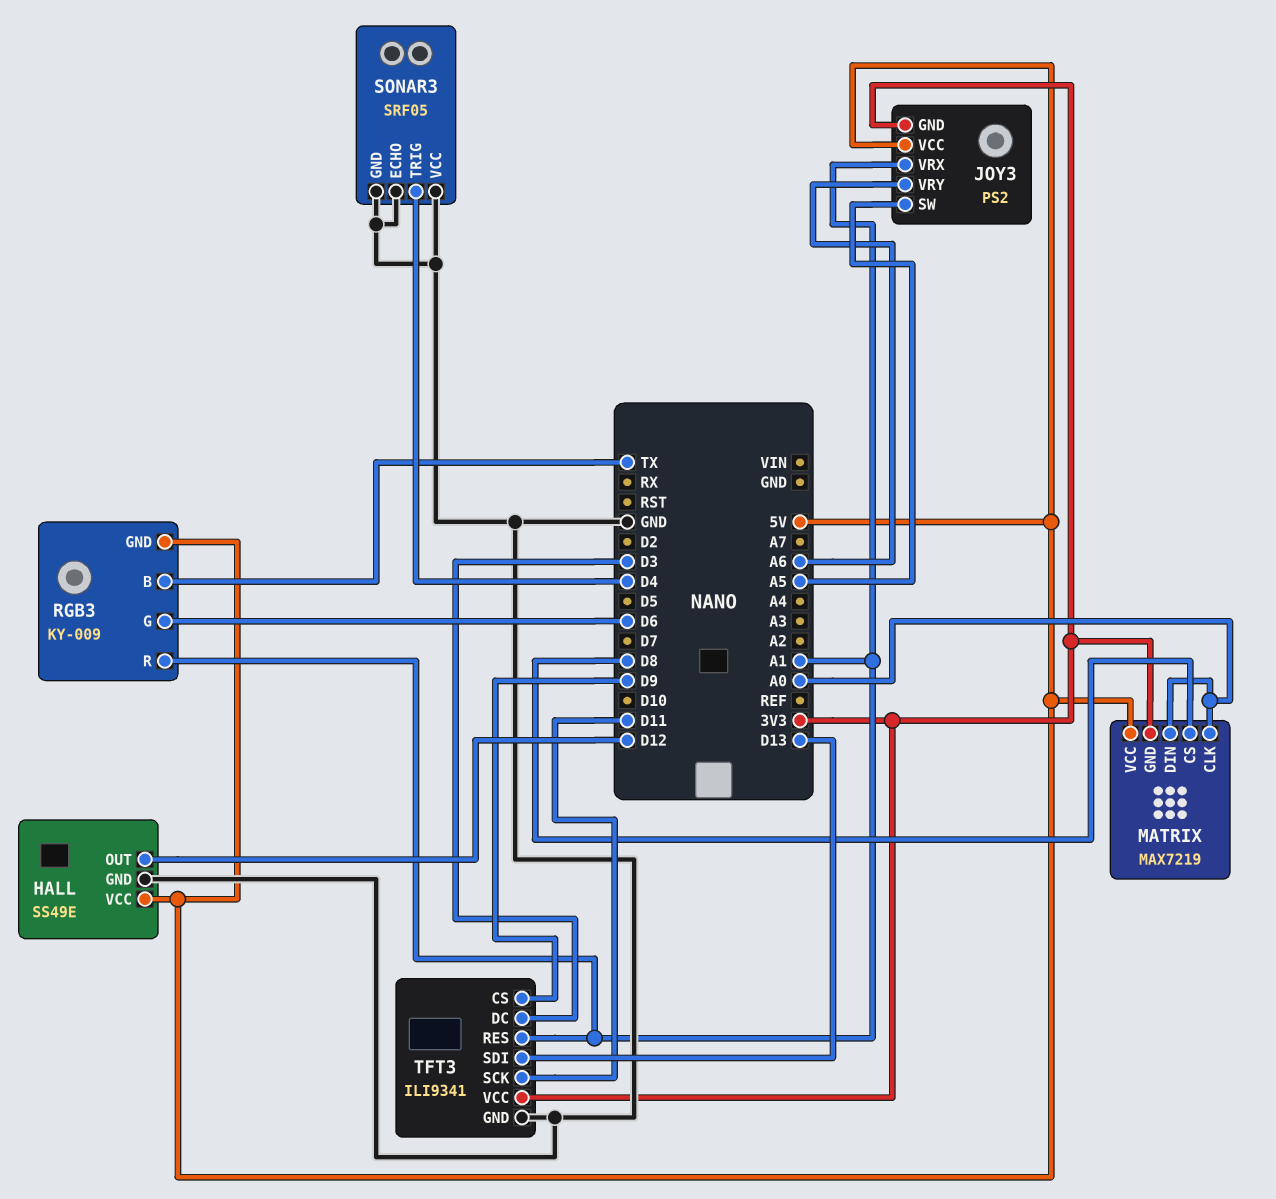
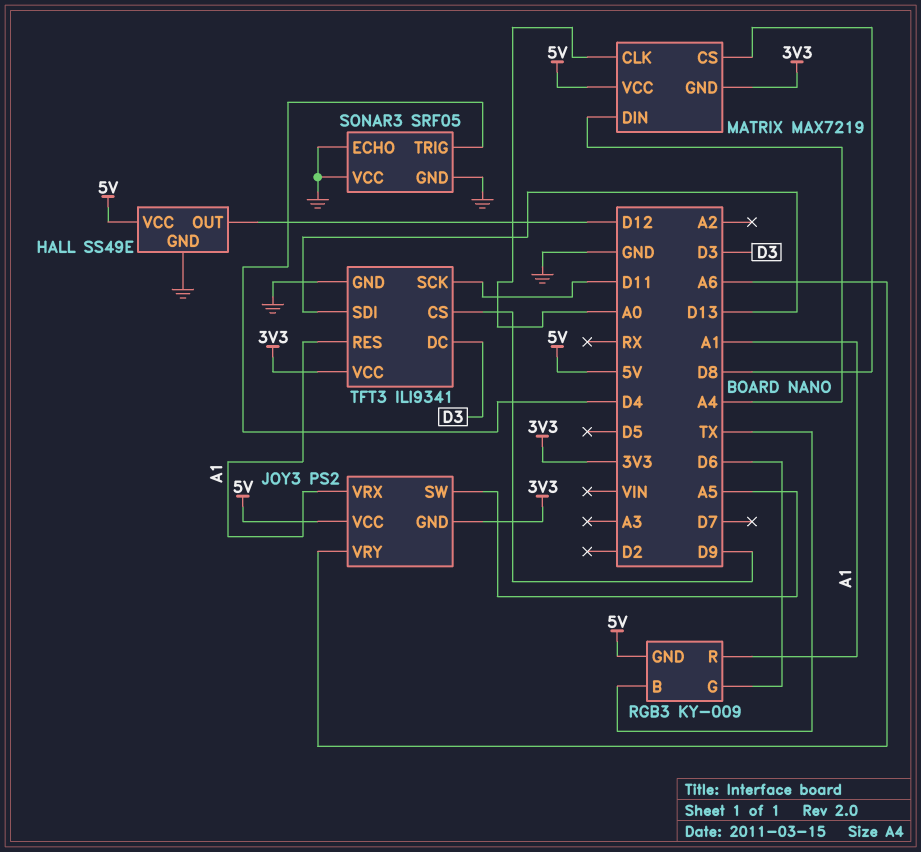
MATRIX pin DIN: A0 -> A4

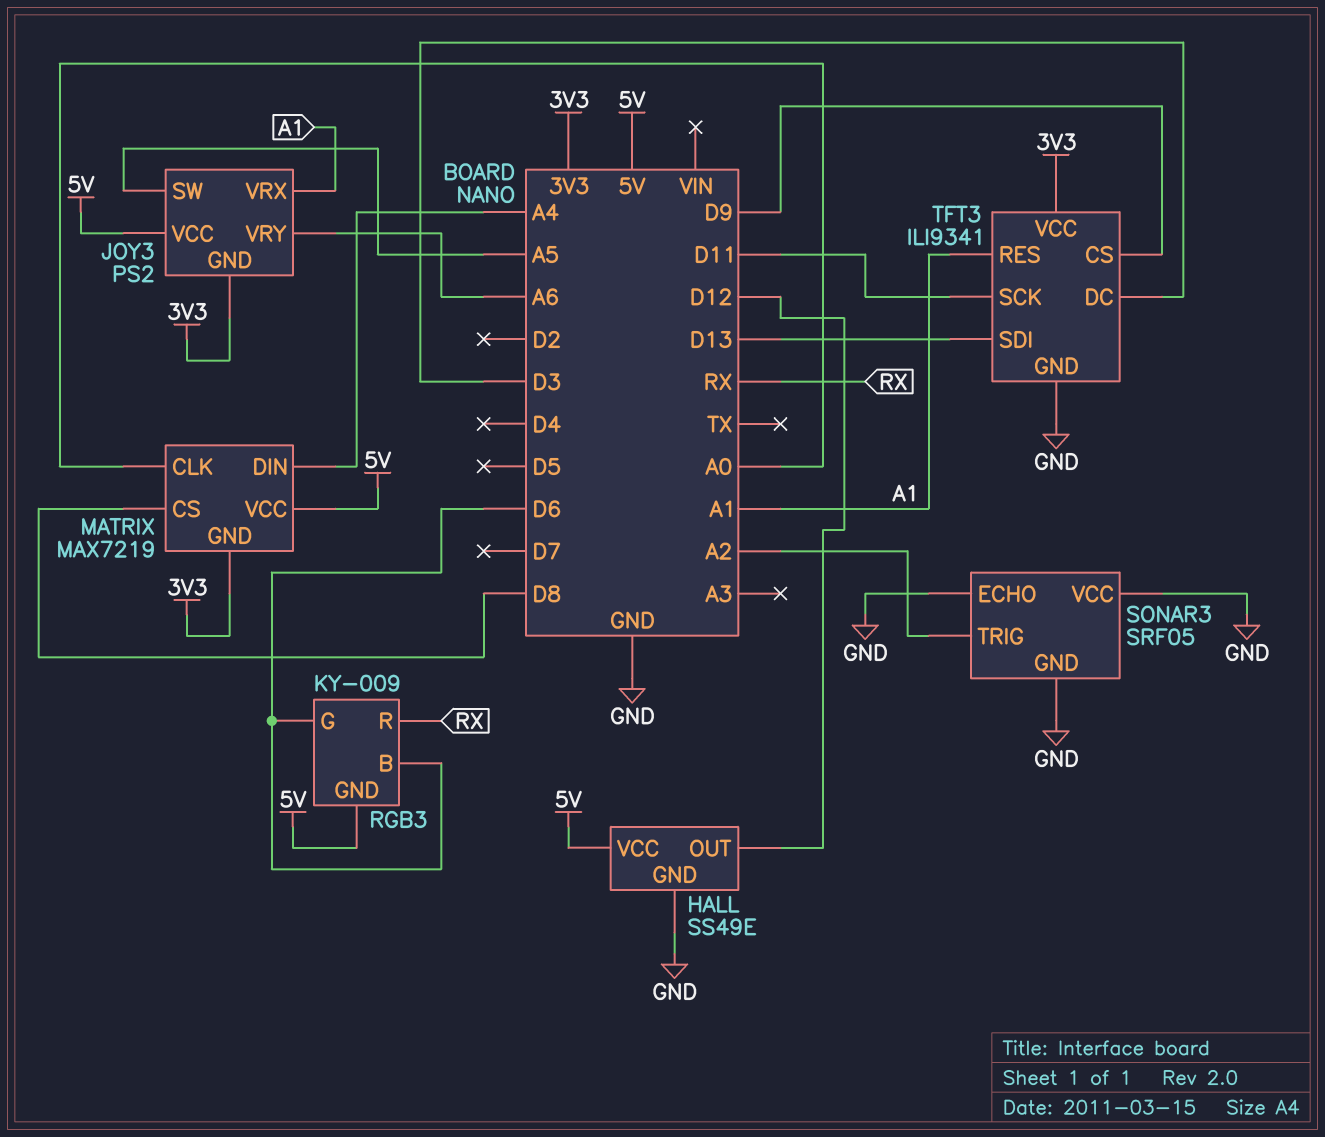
RGB3 pin B: TX -> D6
RGB3 pin R: A1 -> RX
SONAR3 pin TRIG: D4 -> A2

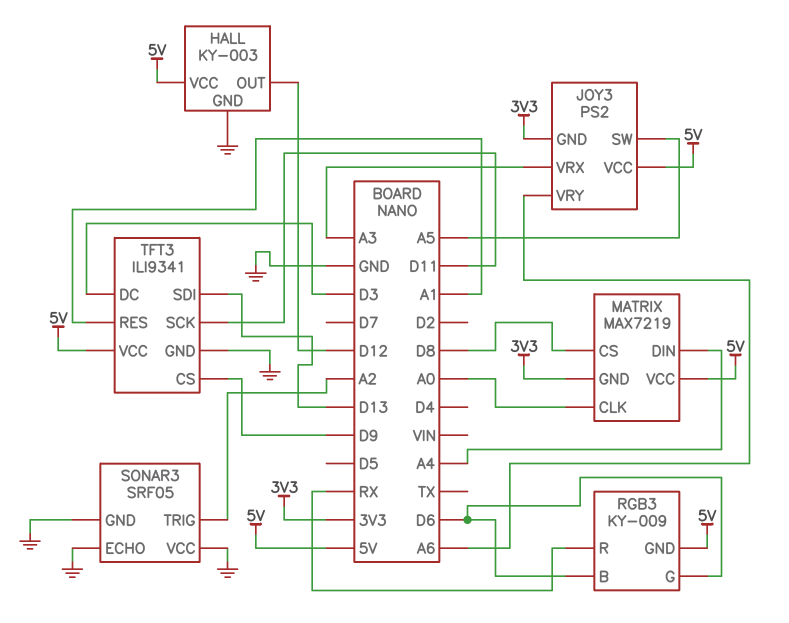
HALL: SS49E -> KY-003
JOY3 pin VRX: A1 -> A3
TFT3 pin VCC: 3V3 -> 5V

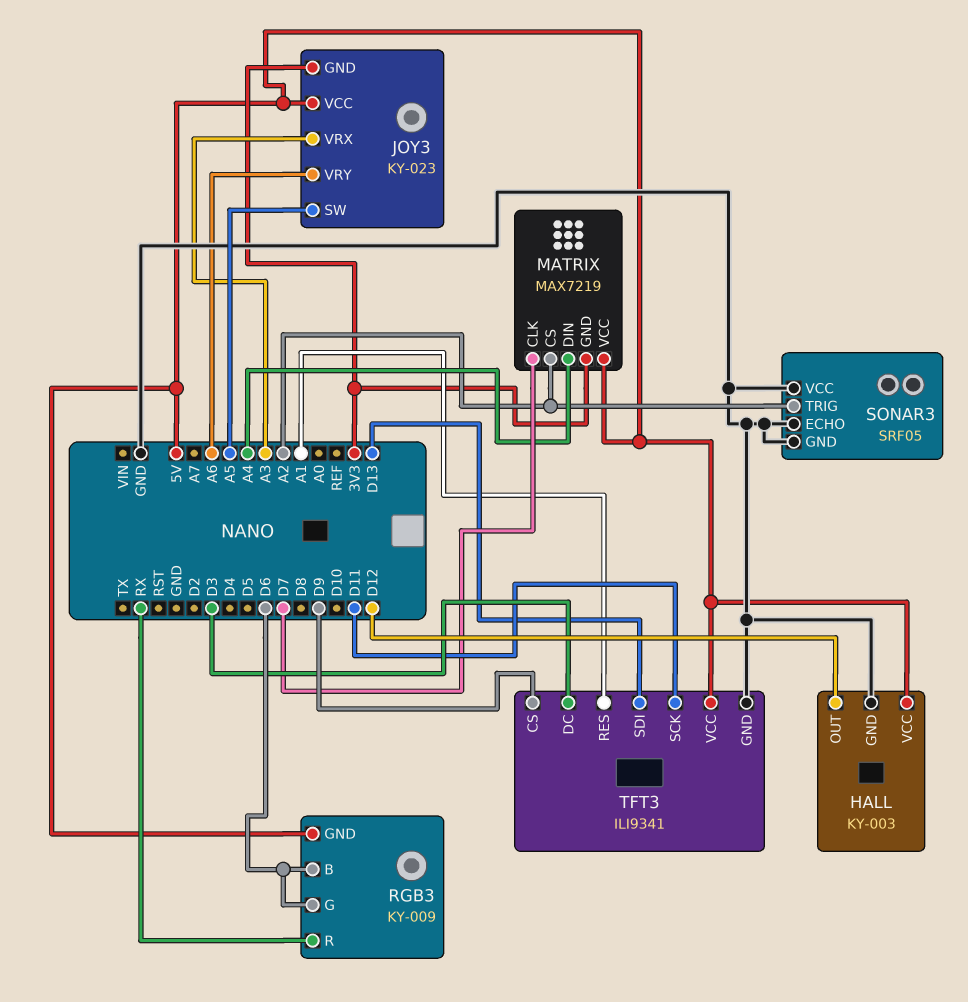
JOY3: PS2 -> KY-023
MATRIX pin CLK: A0 -> D7
MATRIX pin CS: D8 -> A2

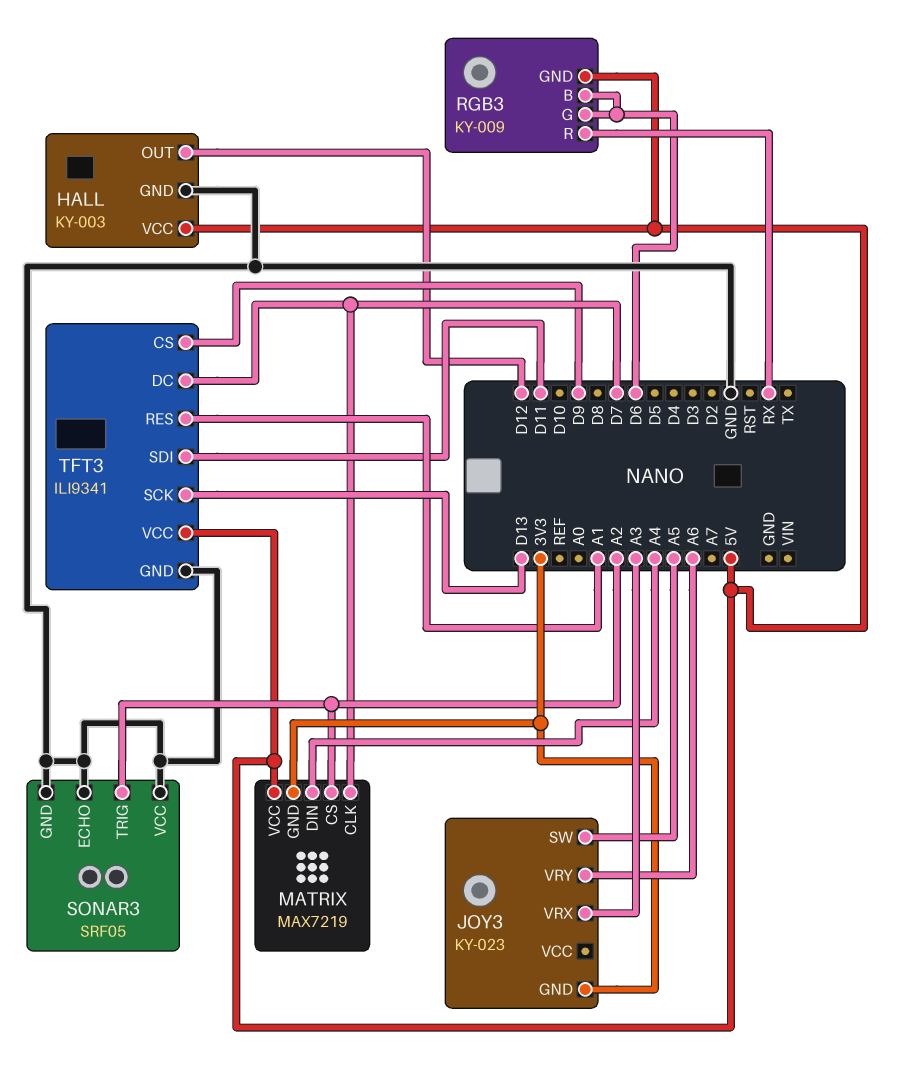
JOY3 pin VCC: 5V -> none
TFT3 pin DC: D3 -> D7
TFT3 pin SCK: D11 -> D13
TFT3 pin SDI: D13 -> D11

